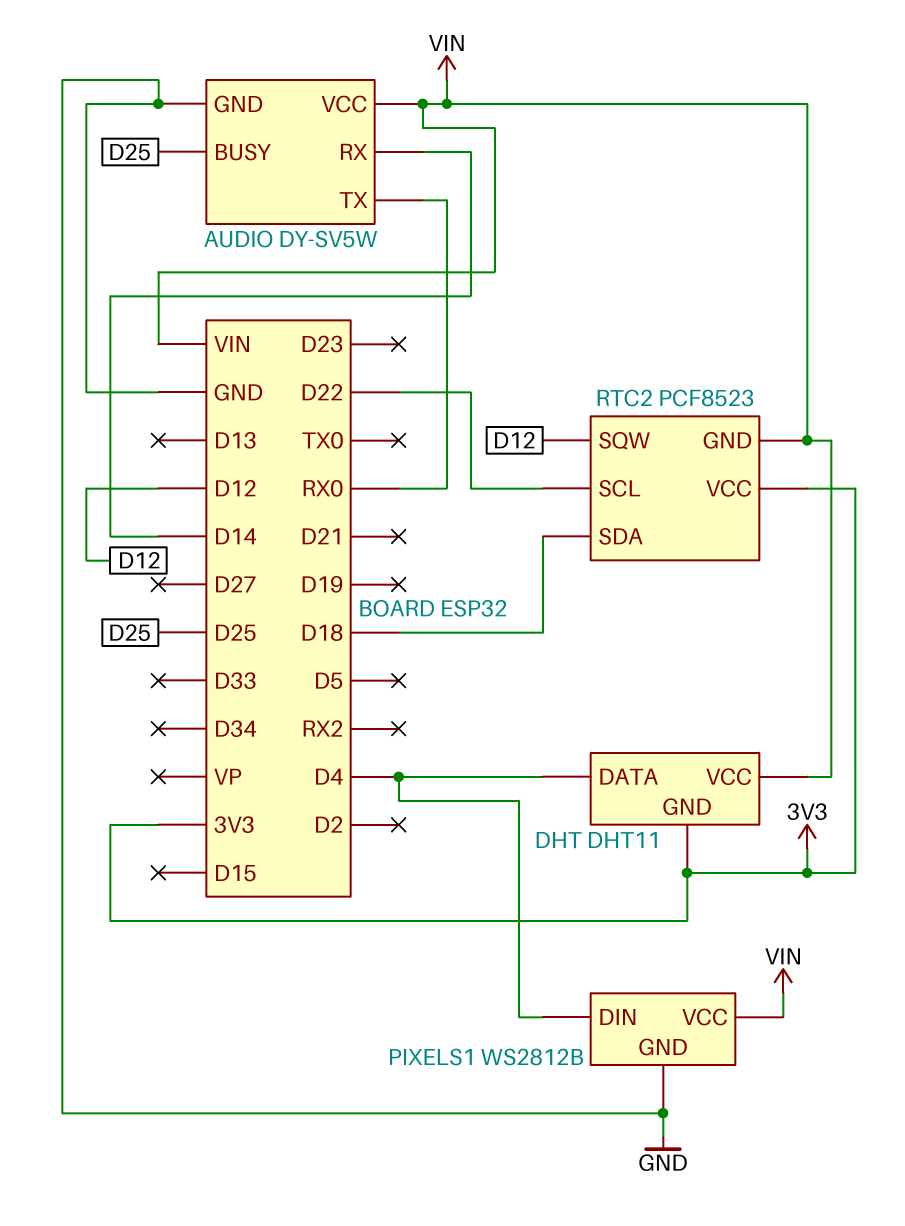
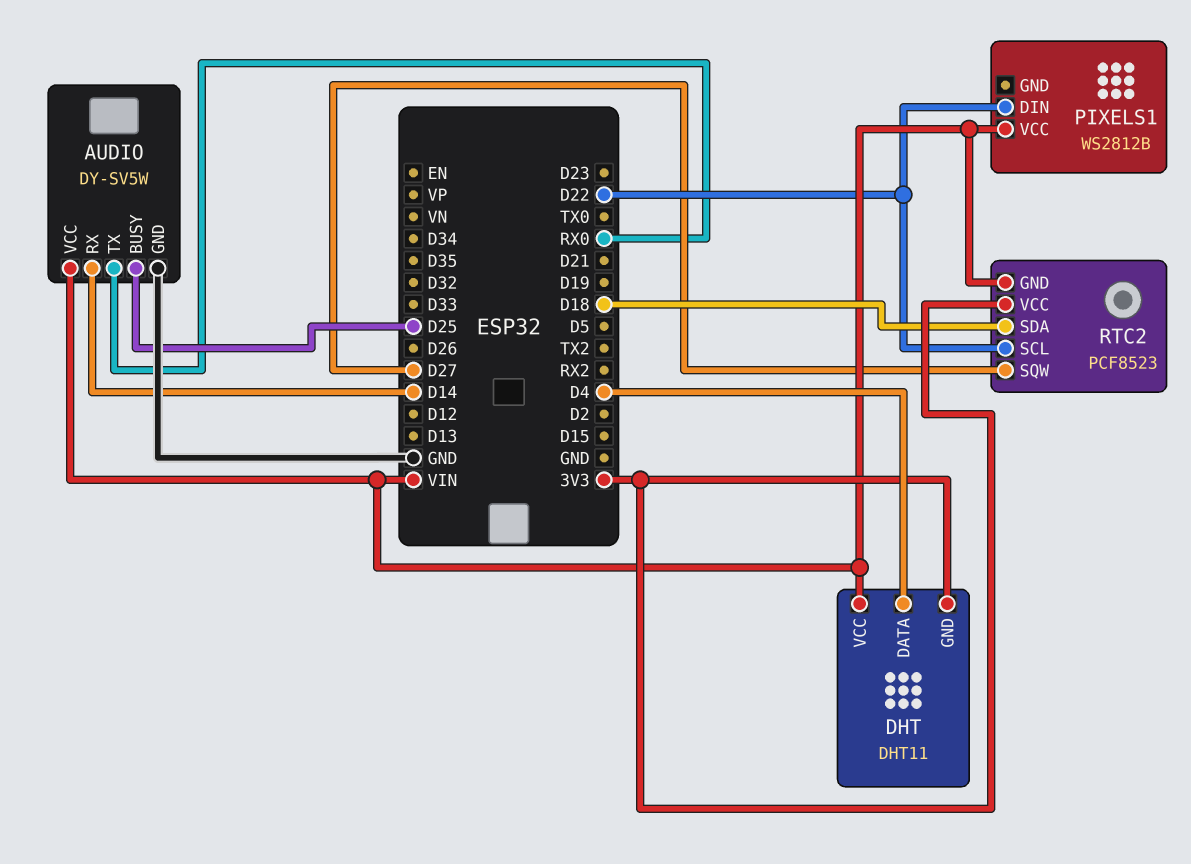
PIXELS1 pin DIN: D4 -> D22
PIXELS1 pin GND: GND -> none
RTC2 pin SQW: D12 -> D27

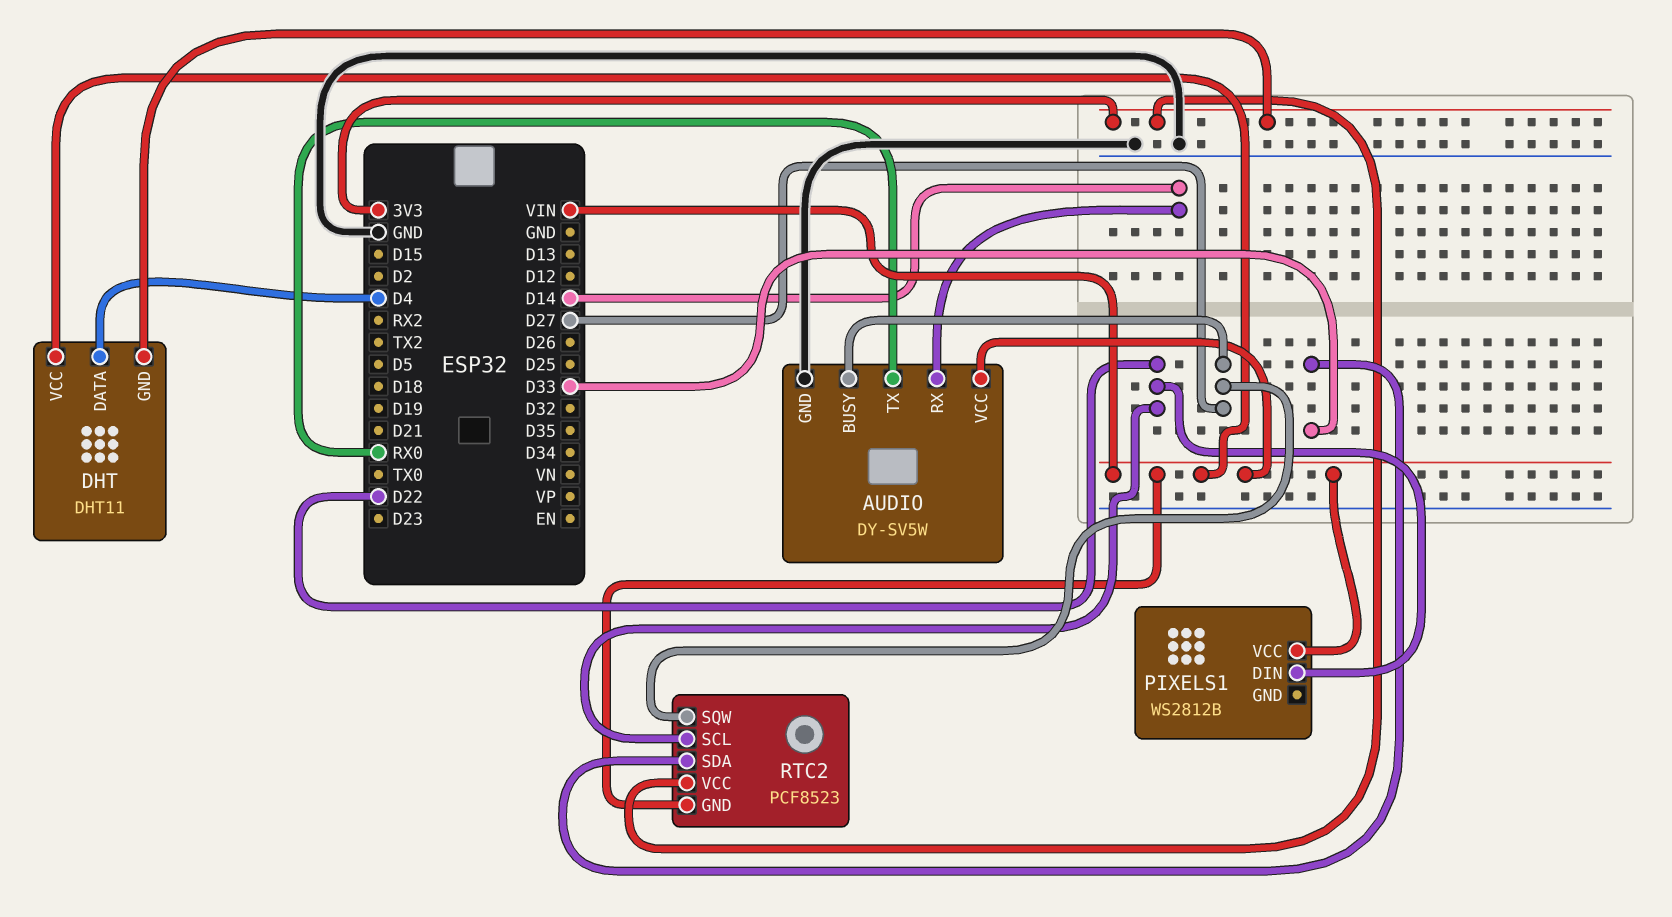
AUDIO pin BUSY: D25 -> D27
RTC2 pin SDA: D18 -> D33

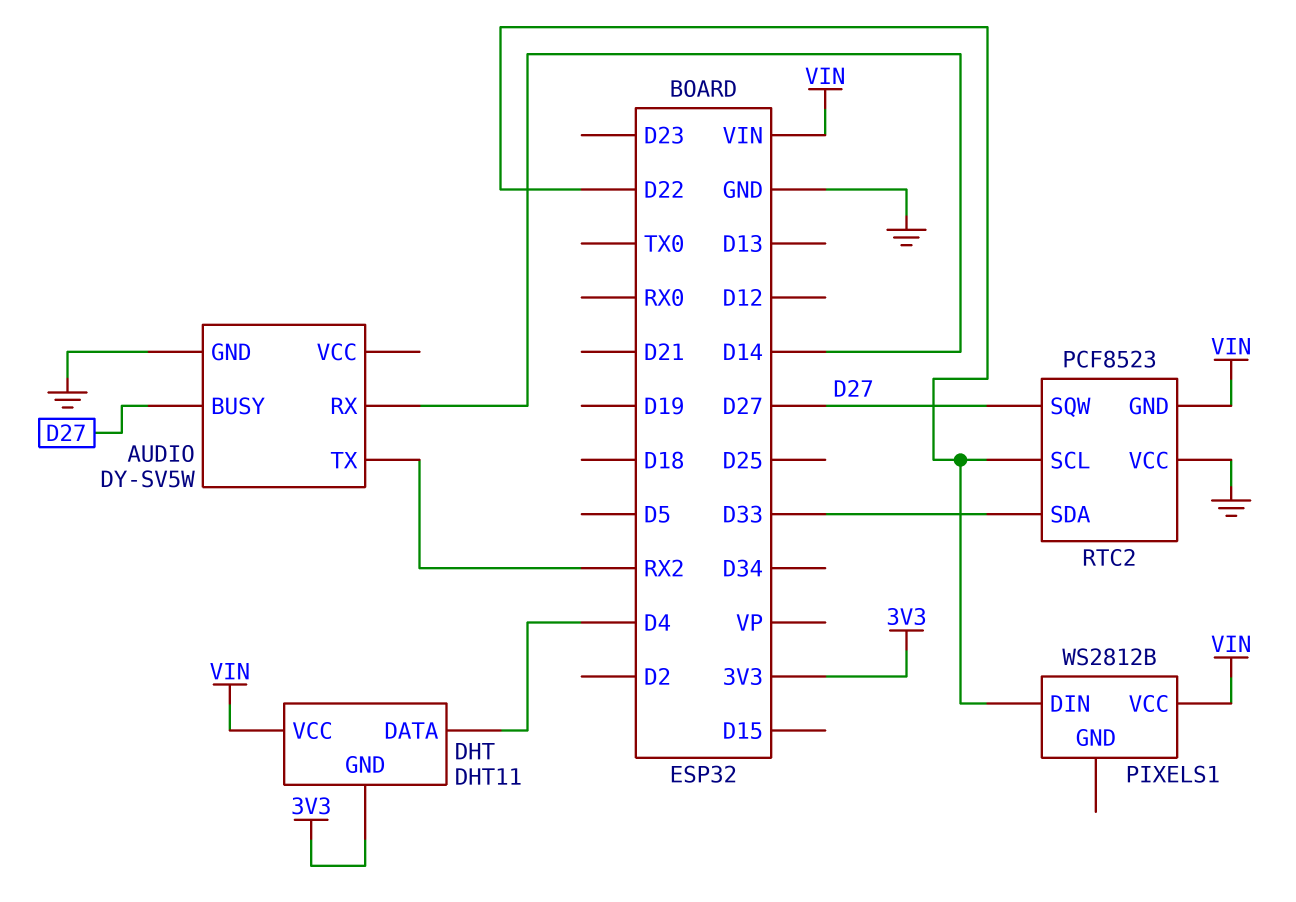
AUDIO pin TX: RX0 -> RX2
AUDIO pin VCC: VIN -> none
RTC2 pin VCC: 3V3 -> GND

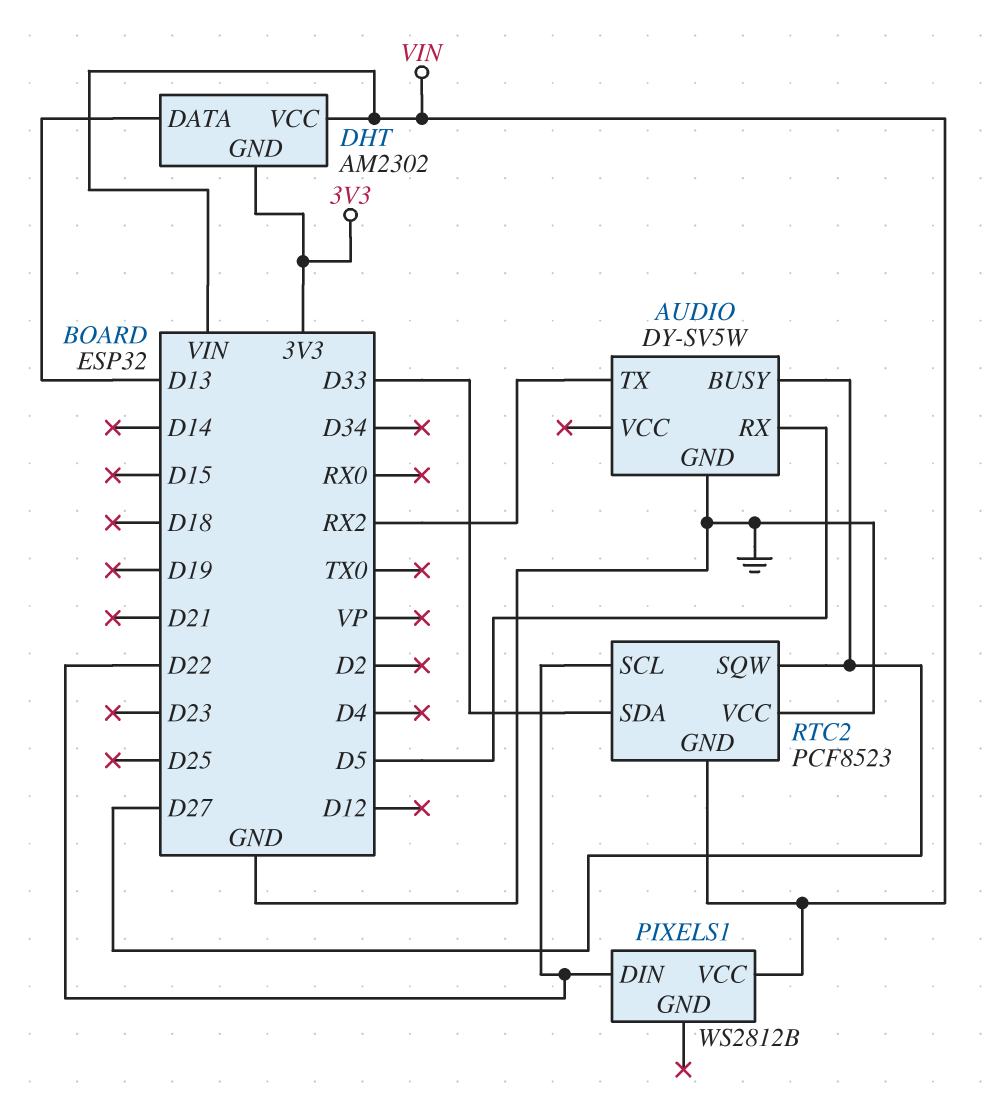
AUDIO pin RX: D14 -> D5
DHT: DHT11 -> AM2302
DHT pin DATA: D4 -> D13

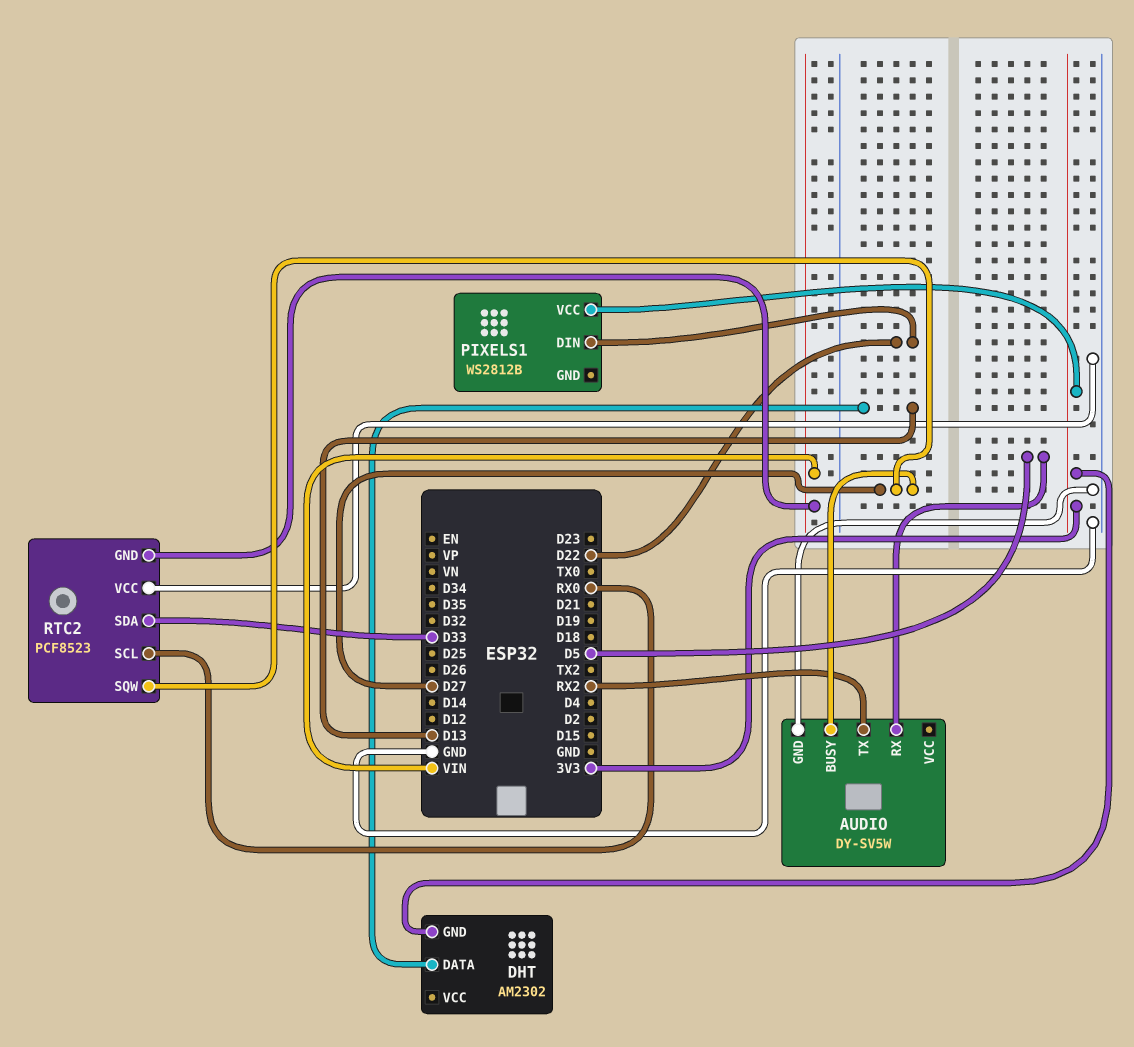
DHT pin VCC: VIN -> none
PIXELS1 pin VCC: VIN -> 3V3
RTC2 pin SCL: D22 -> RX0

